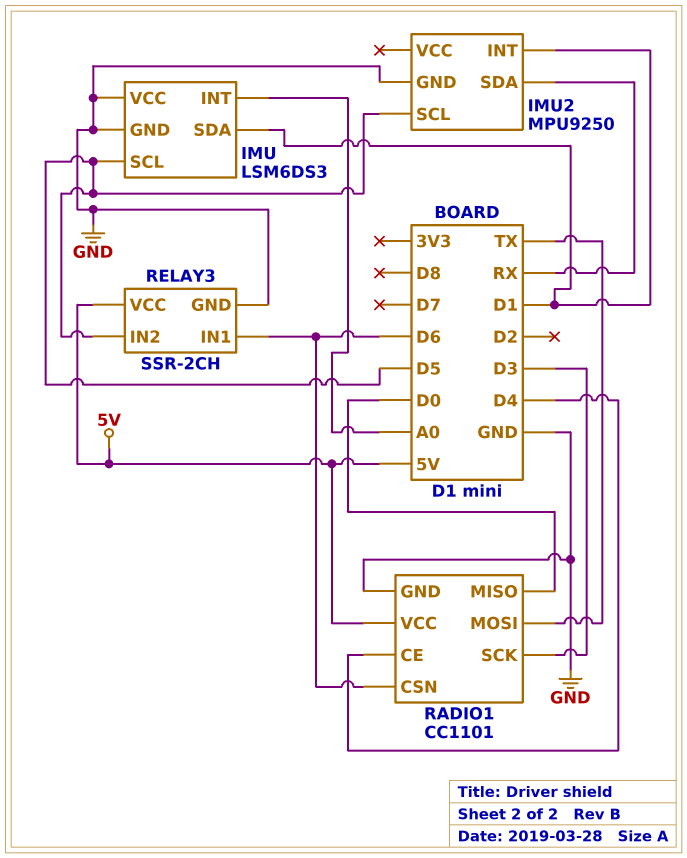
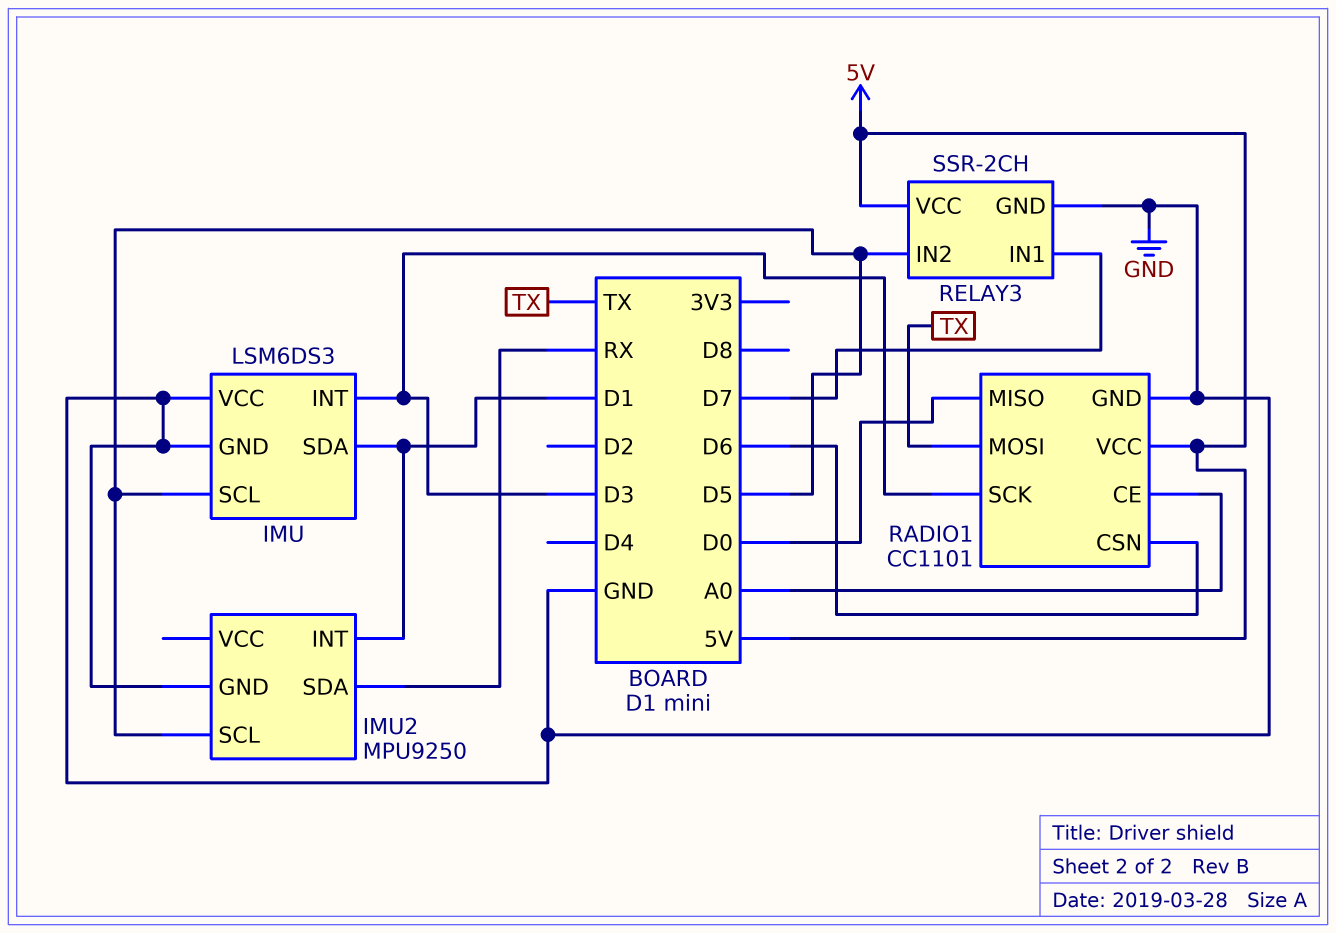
IMU pin INT: A0 -> D3
RADIO1 pin CE: D4 -> A0
RELAY3 pin IN1: D6 -> D7

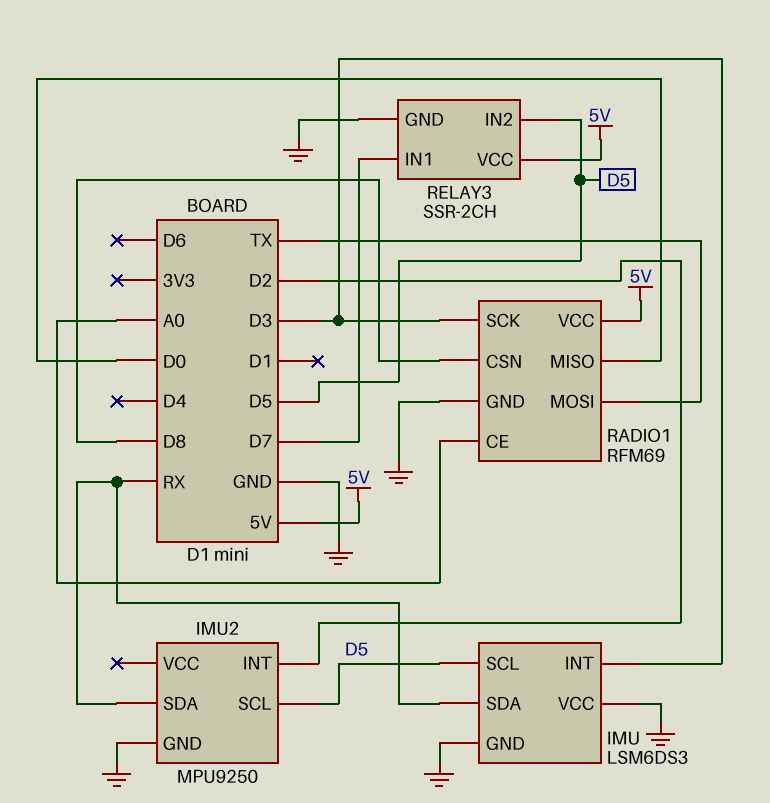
IMU pin SDA: D1 -> RX
IMU2 pin INT: D1 -> D2
RADIO1: CC1101 -> RFM69
RADIO1 pin CSN: D6 -> D8

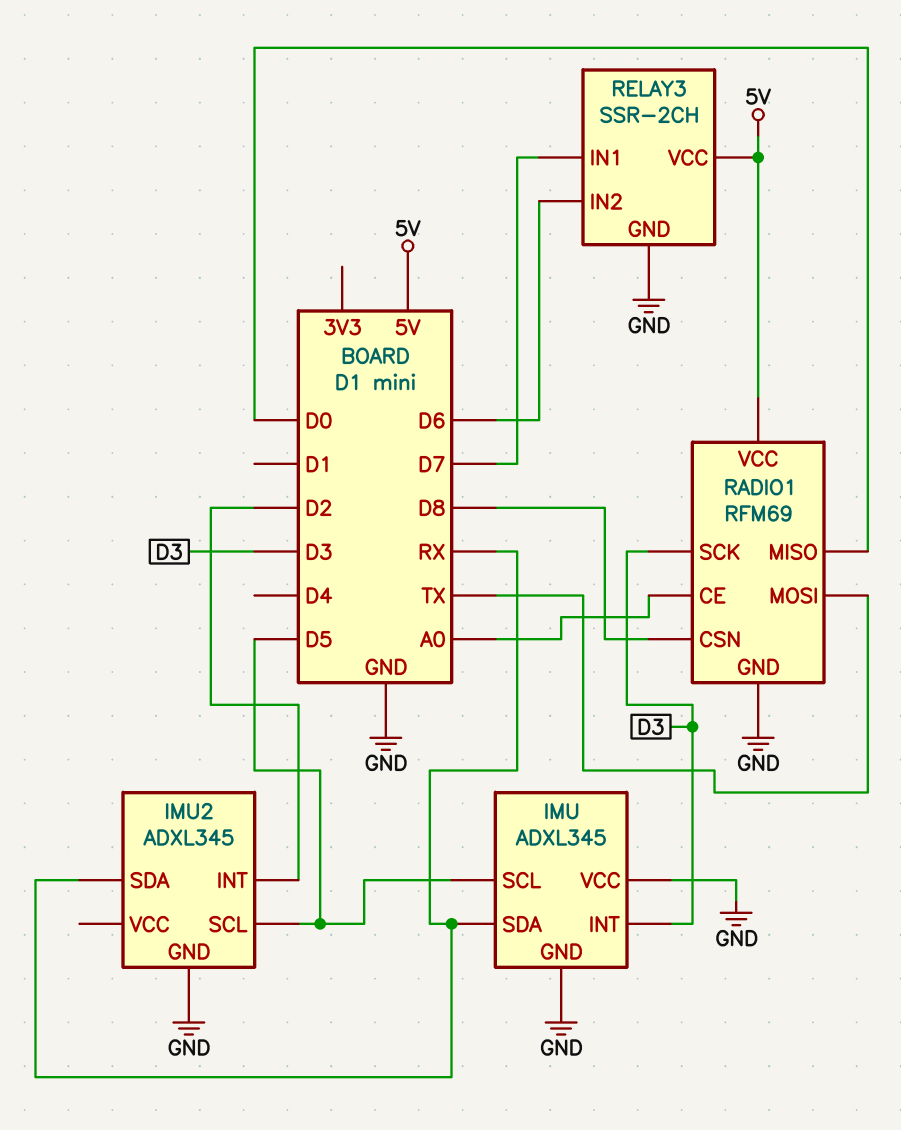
IMU: LSM6DS3 -> ADXL345
IMU2: MPU9250 -> ADXL345
RELAY3 pin IN2: D5 -> D6

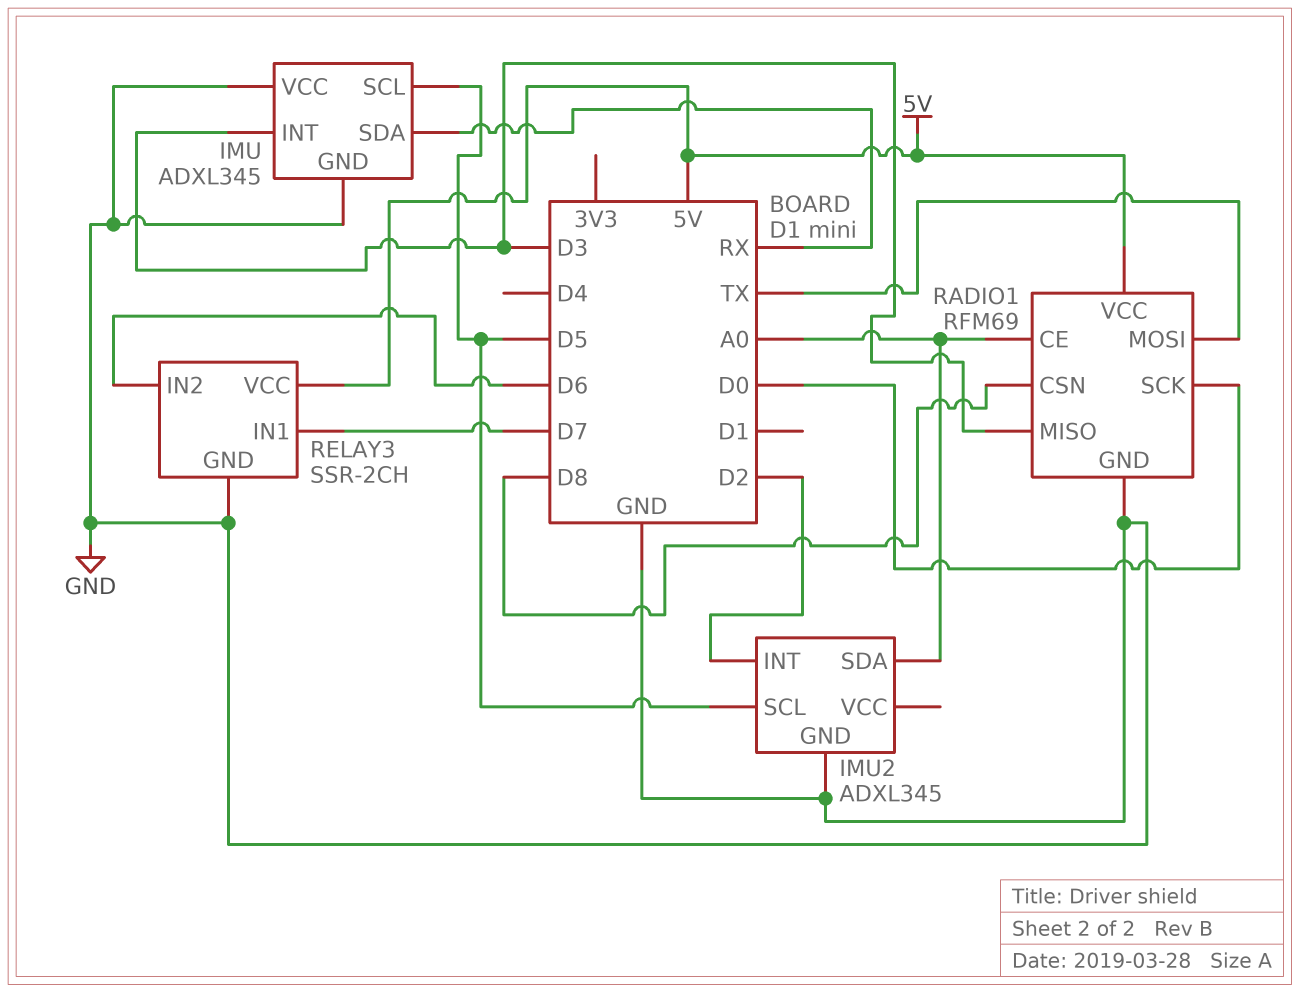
IMU2 pin SDA: RX -> A0
RADIO1 pin MISO: D0 -> D3
RADIO1 pin SCK: D3 -> D0

